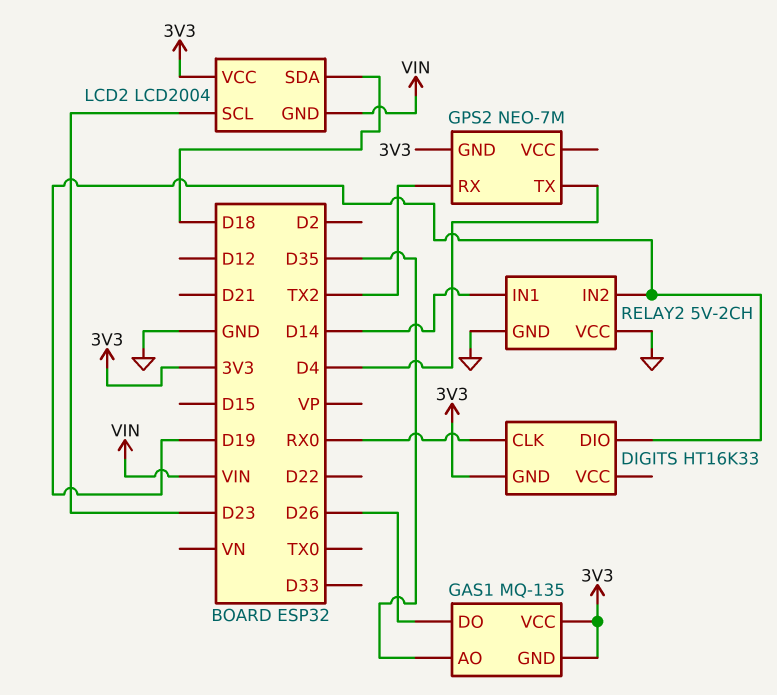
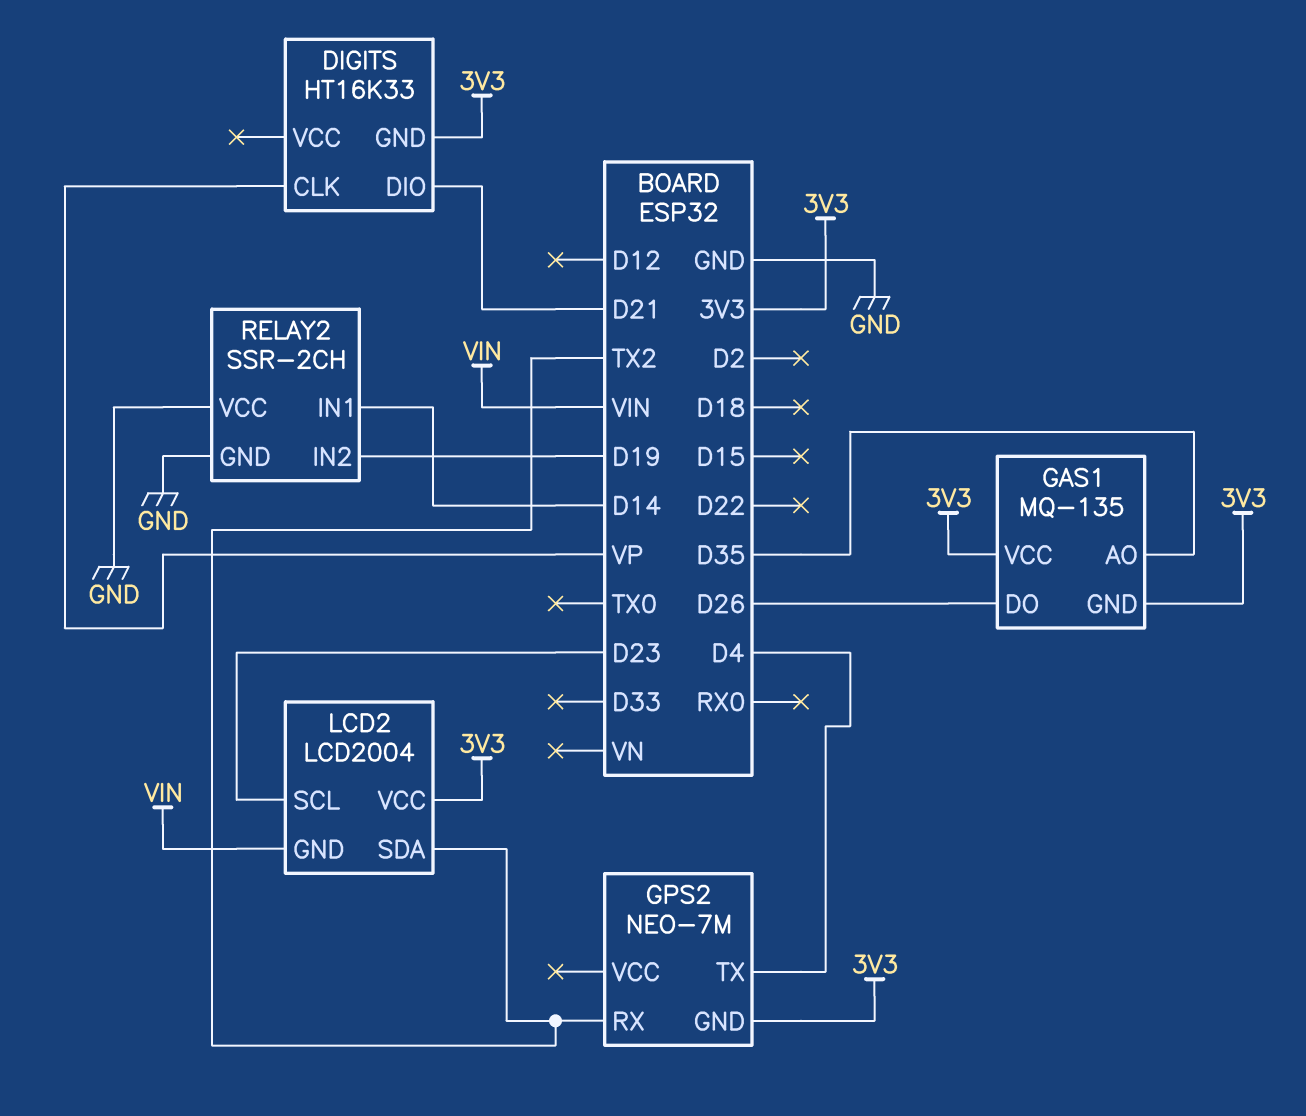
DIGITS pin CLK: RX0 -> VP
DIGITS pin DIO: D19 -> D21
LCD2 pin SDA: D18 -> TX2
RELAY2: 5V-2CH -> SSR-2CH

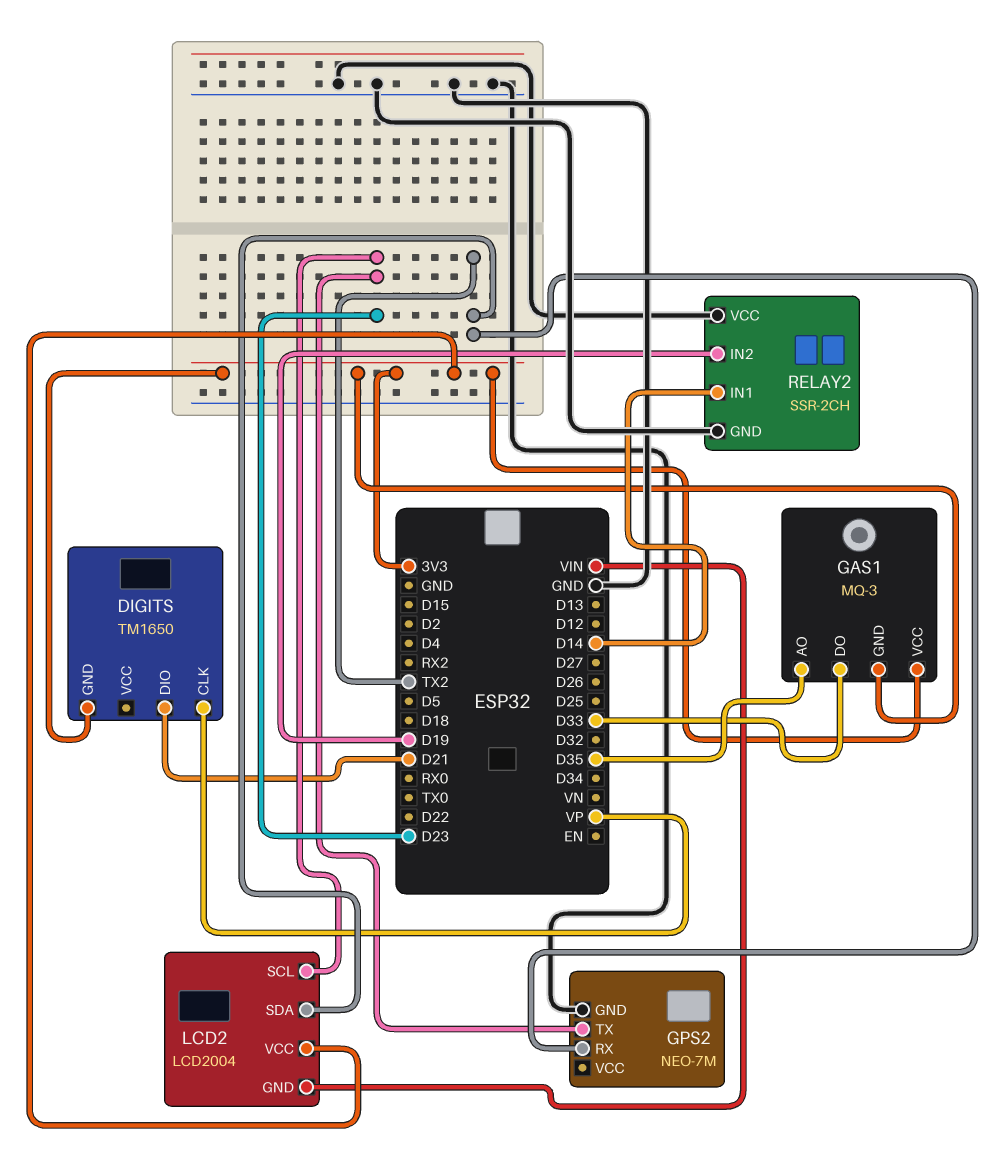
DIGITS: HT16K33 -> TM1650
GAS1: MQ-135 -> MQ-3
GAS1 pin DO: D26 -> D33
GPS2 pin GND: 3V3 -> GND
GPS2 pin TX: D4 -> D23

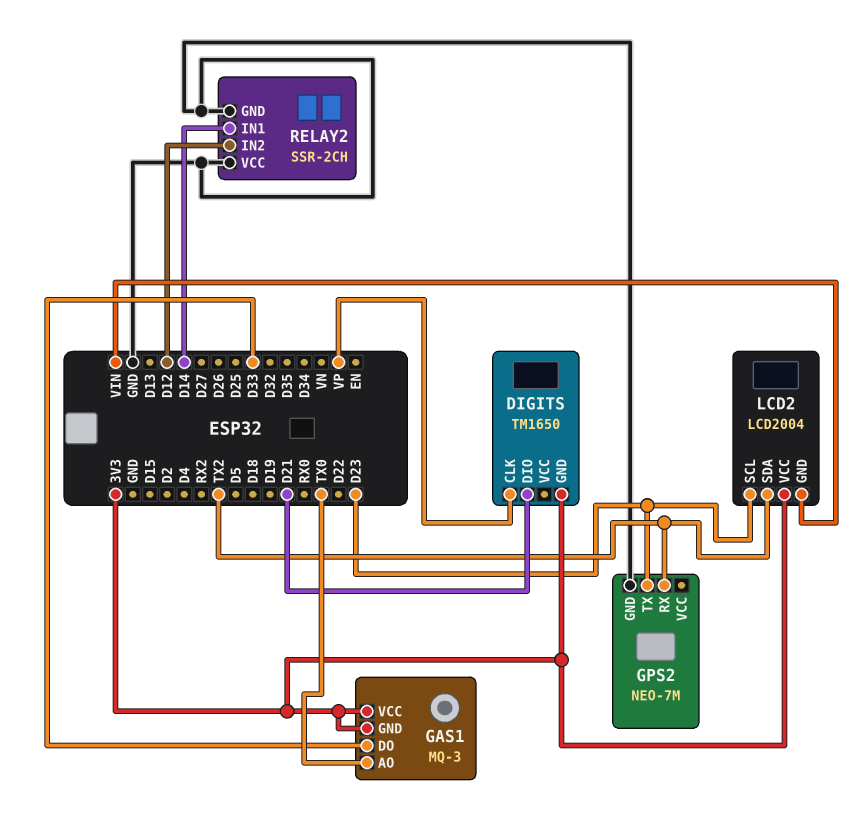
GAS1 pin AO: D35 -> TX0
RELAY2 pin IN2: D19 -> D12

